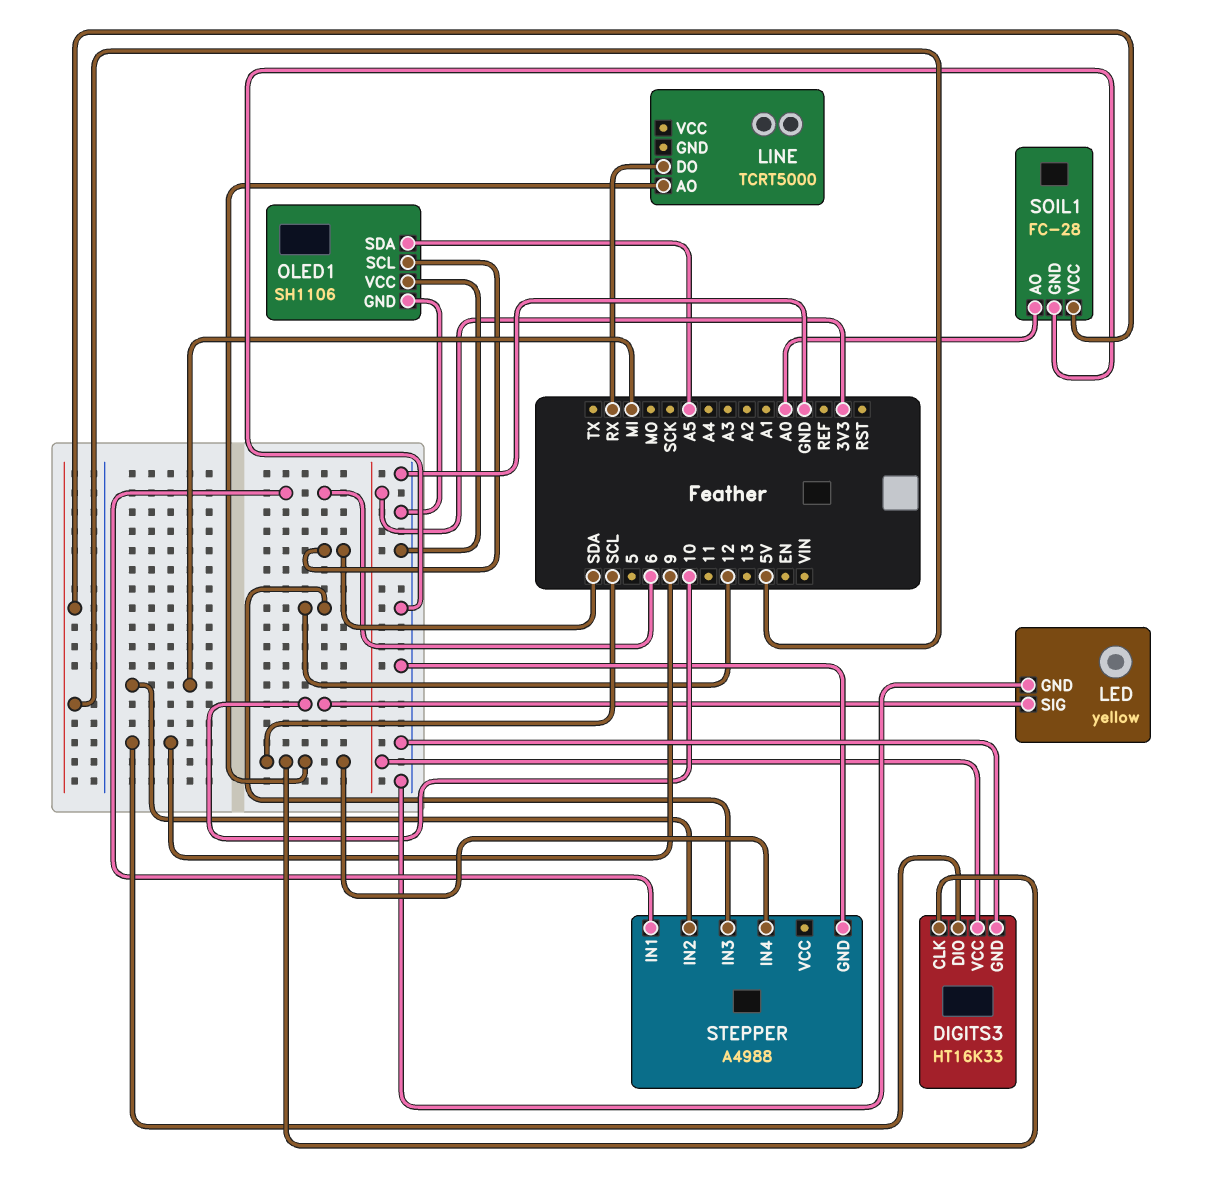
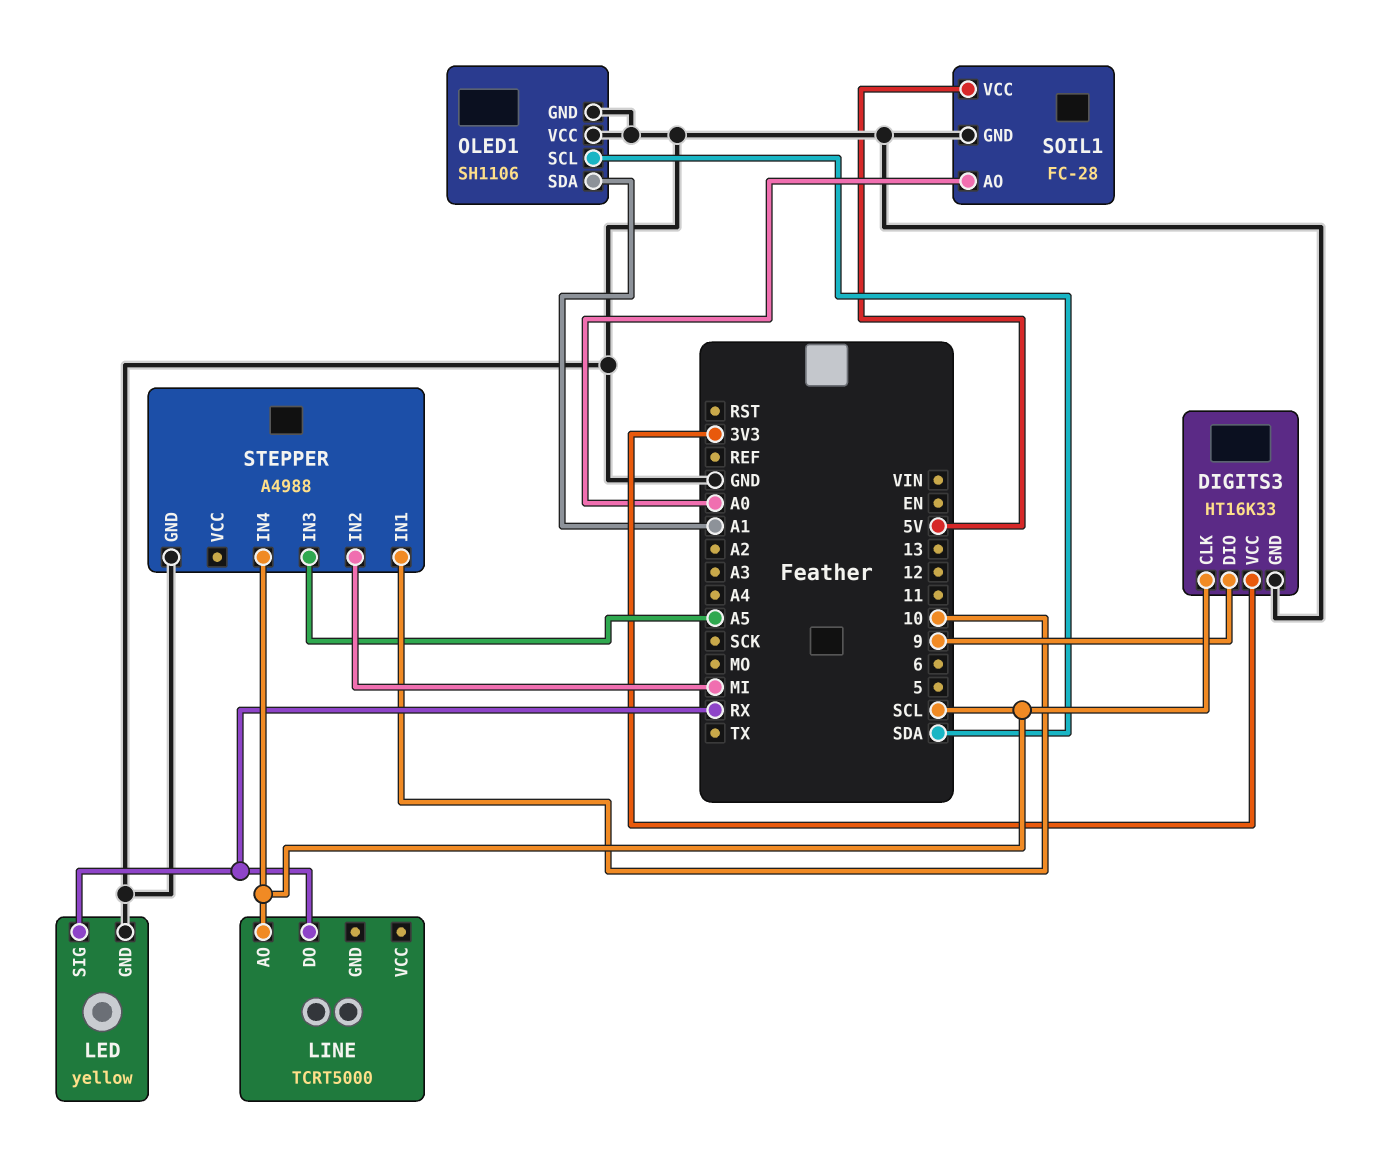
LED pin SIG: 10 -> RX
OLED1 pin SDA: A5 -> A1
STEPPER pin IN1: 6 -> 10
STEPPER pin IN3: 12 -> A5

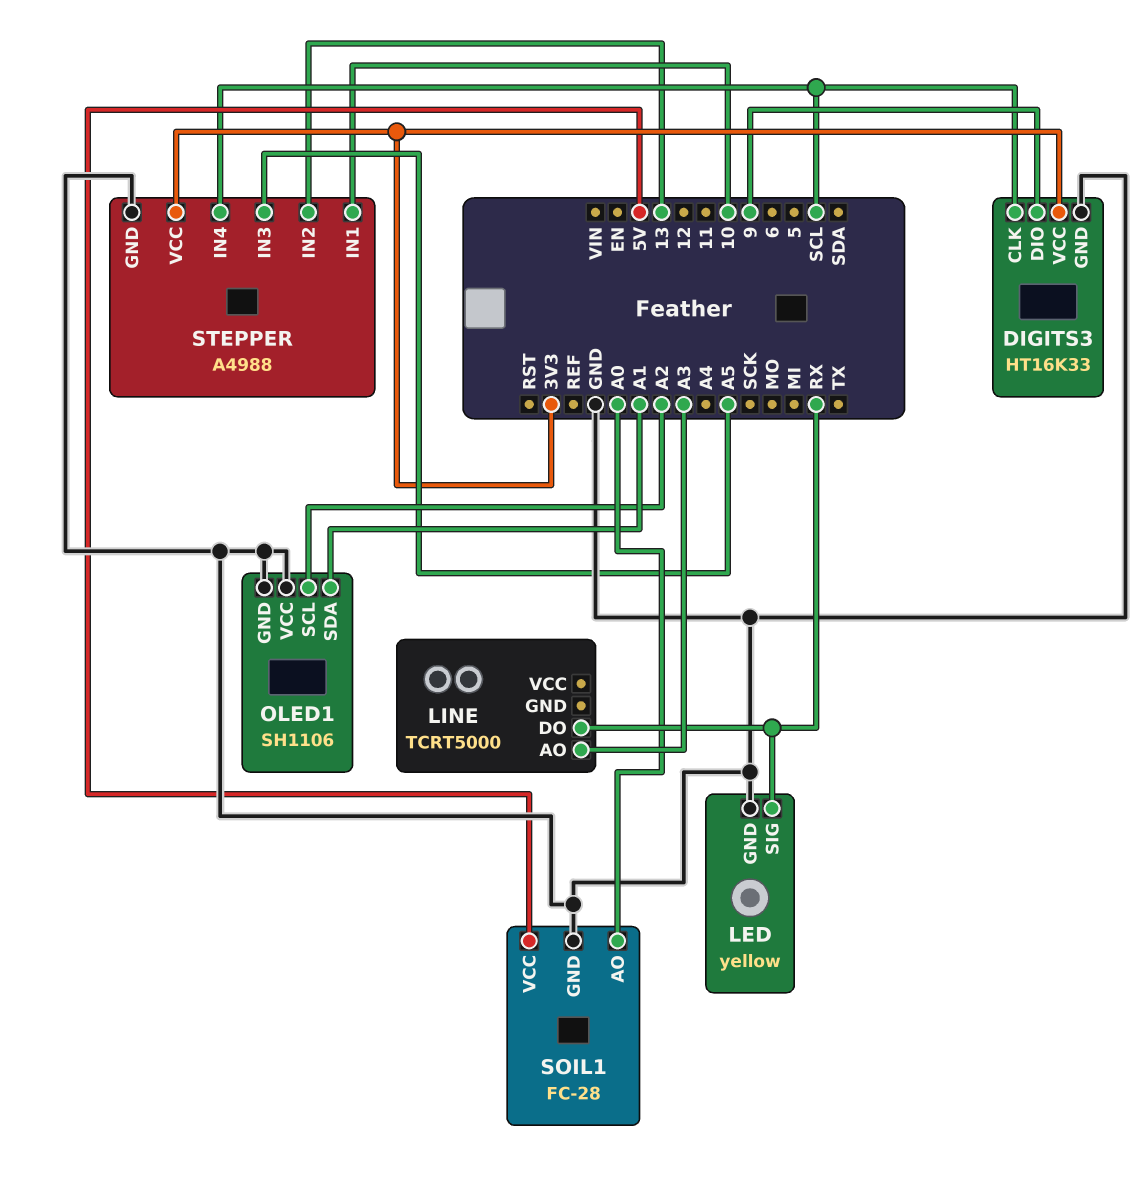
LINE pin AO: SCL -> A3
OLED1 pin SCL: SDA -> A2
STEPPER pin IN2: MI -> 13
STEPPER pin VCC: none -> 3V3

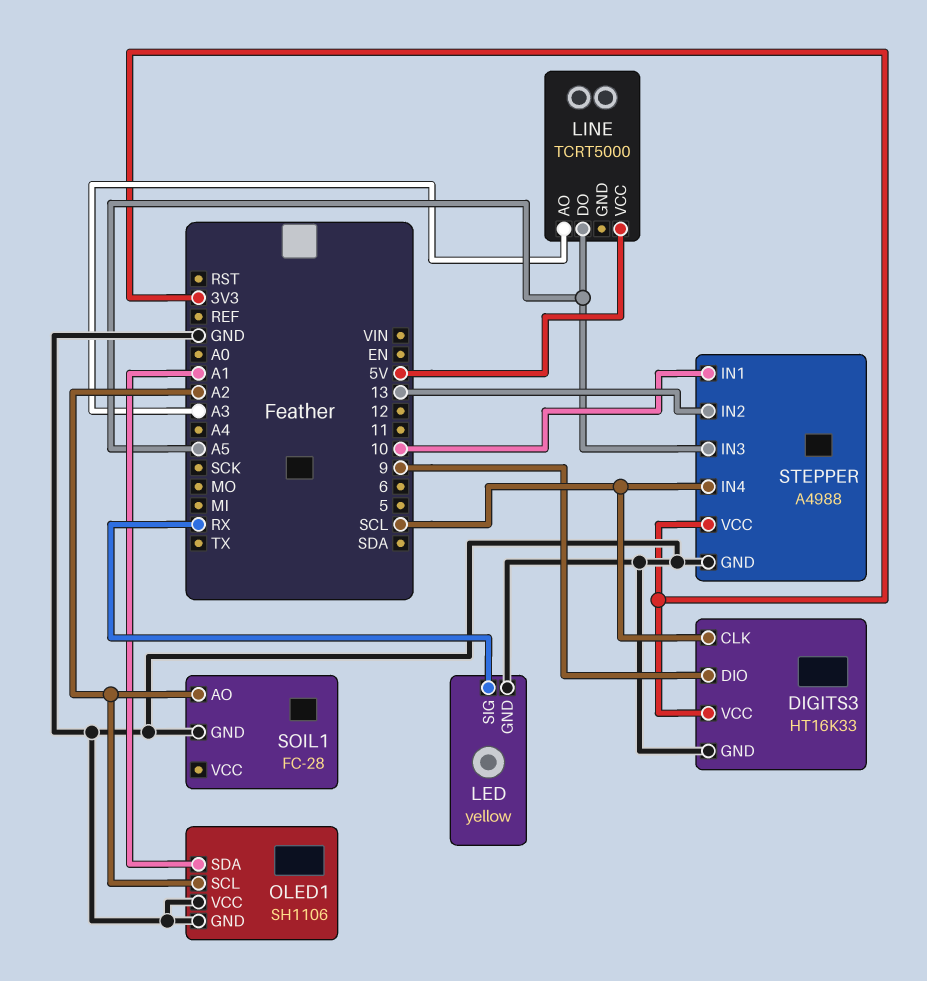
LINE pin DO: RX -> A5
LINE pin VCC: none -> 5V
SOIL1 pin AO: A0 -> A2
SOIL1 pin VCC: 5V -> none

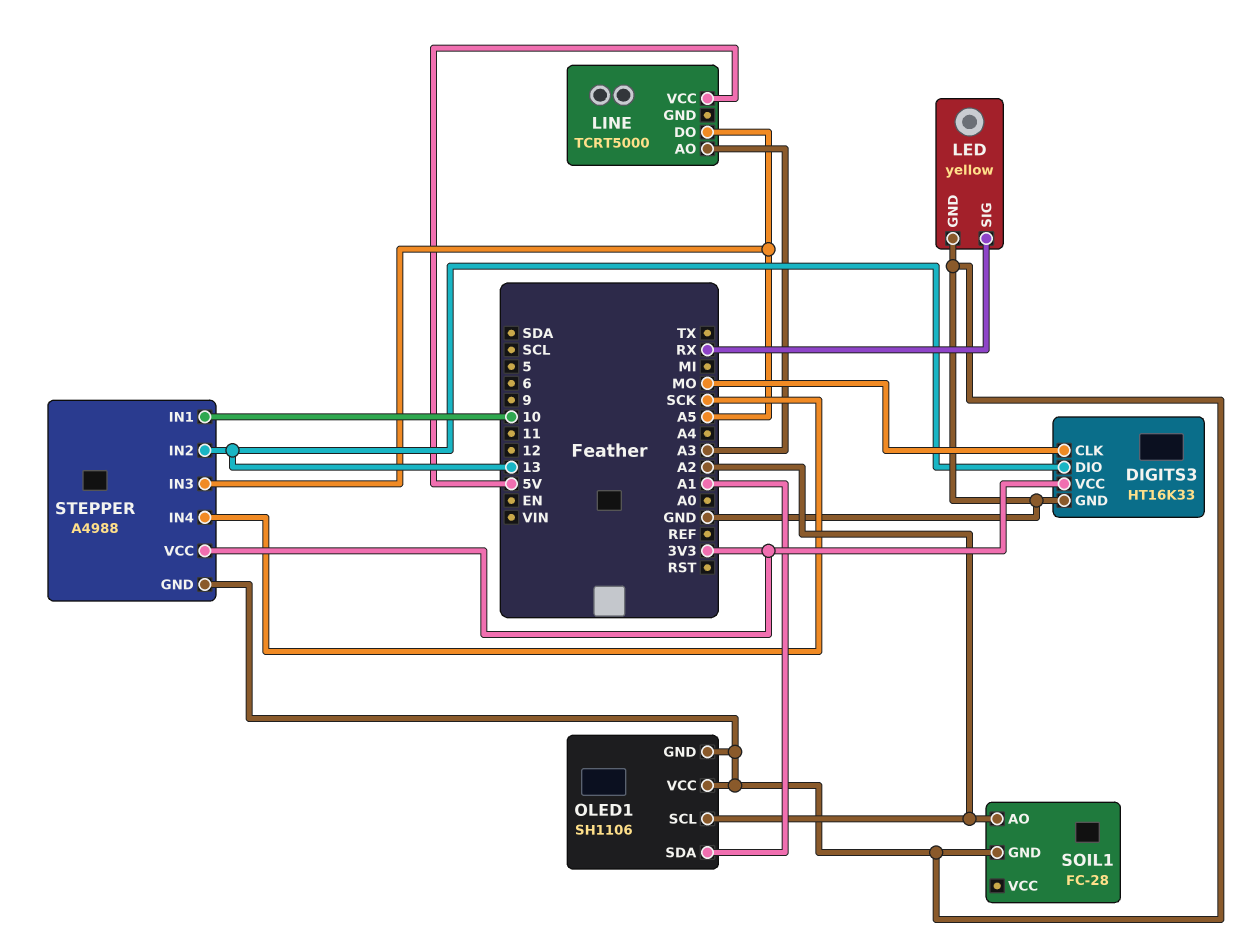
DIGITS3 pin CLK: SCL -> MO
DIGITS3 pin DIO: 9 -> 13
STEPPER pin IN4: SCL -> SCK

